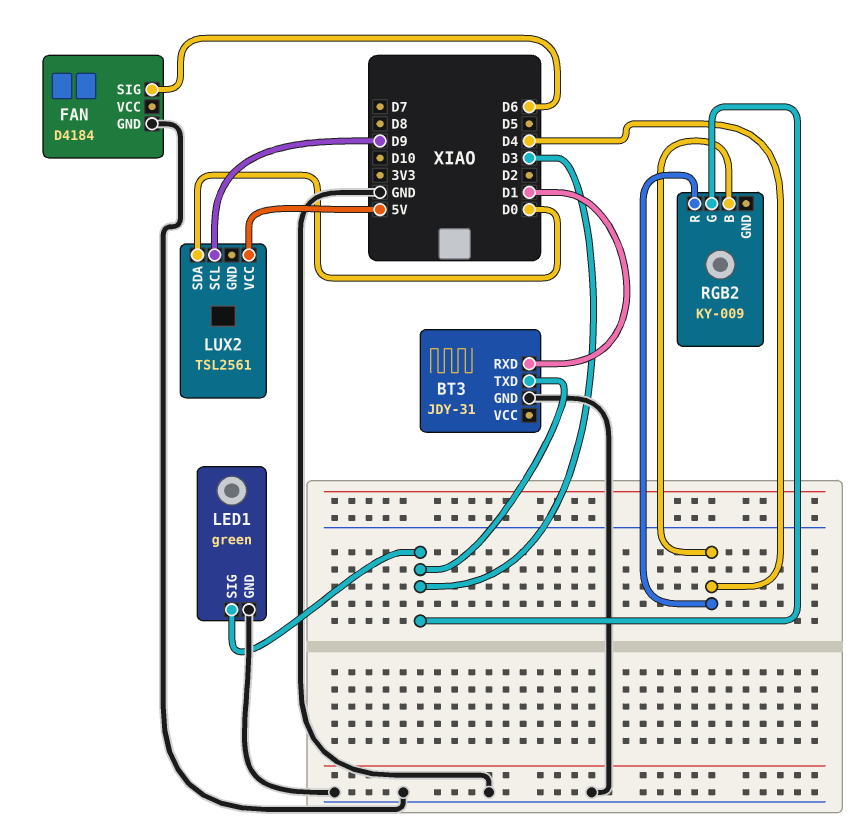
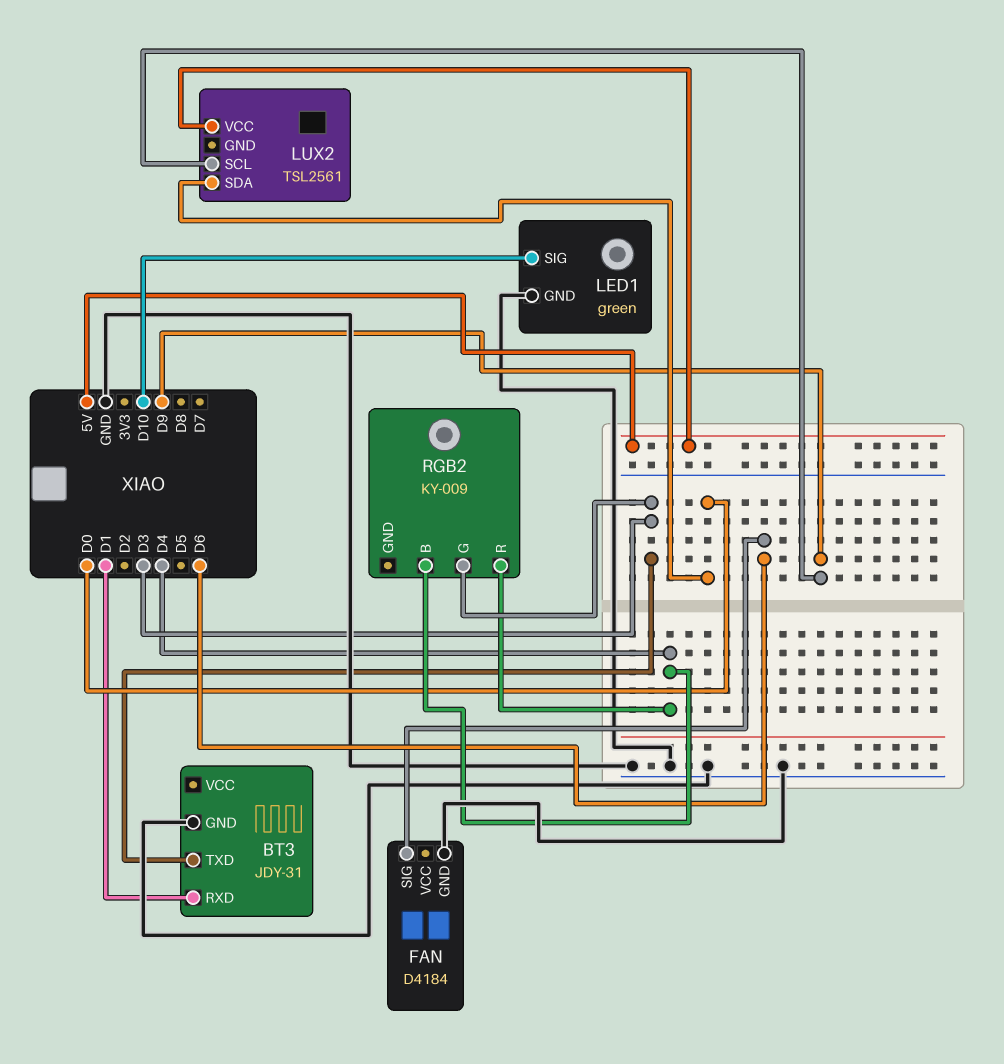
LED1 pin SIG: D3 -> D10

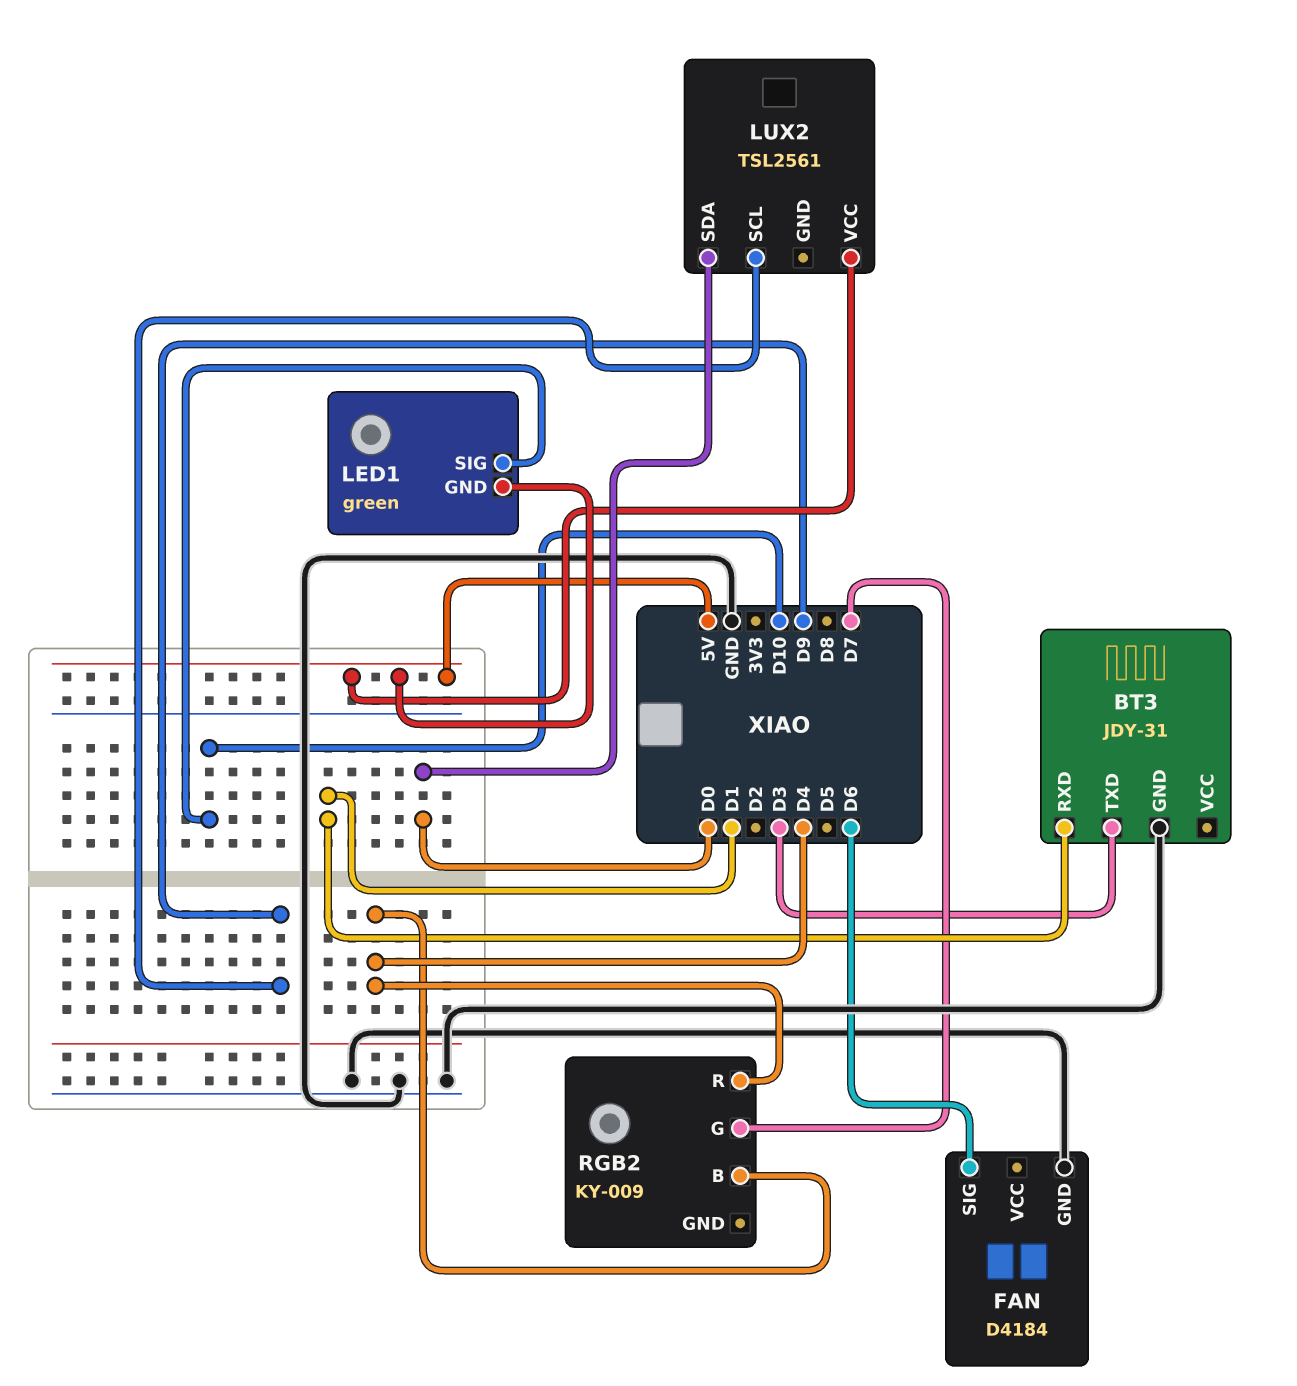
LED1 pin GND: GND -> 5V
RGB2 pin G: D3 -> D7

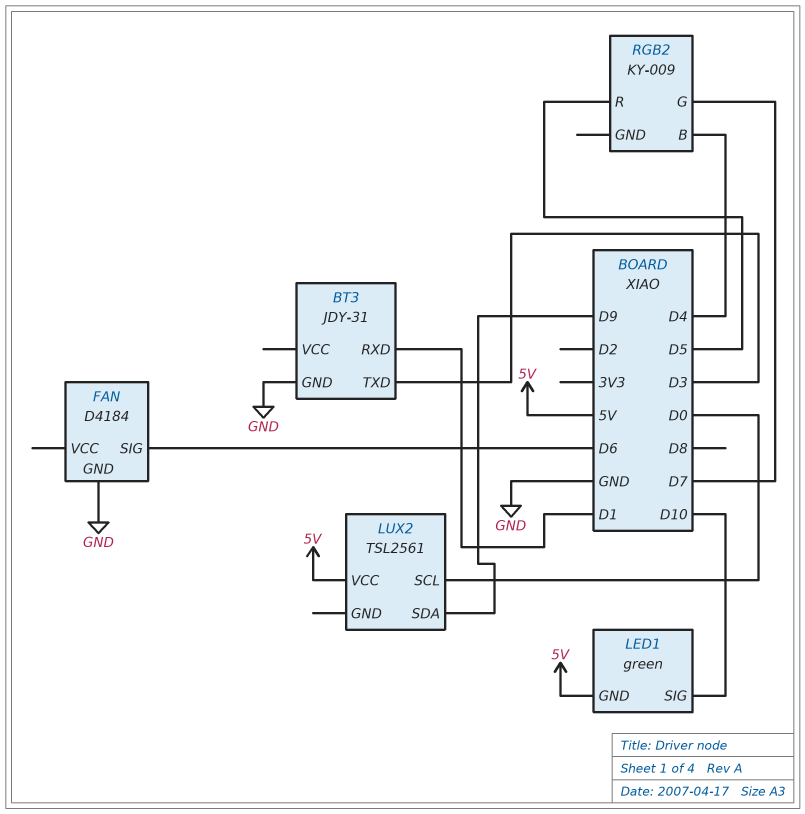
LUX2 pin SCL: D9 -> D0
LUX2 pin SDA: D0 -> D9
RGB2 pin R: D4 -> D5

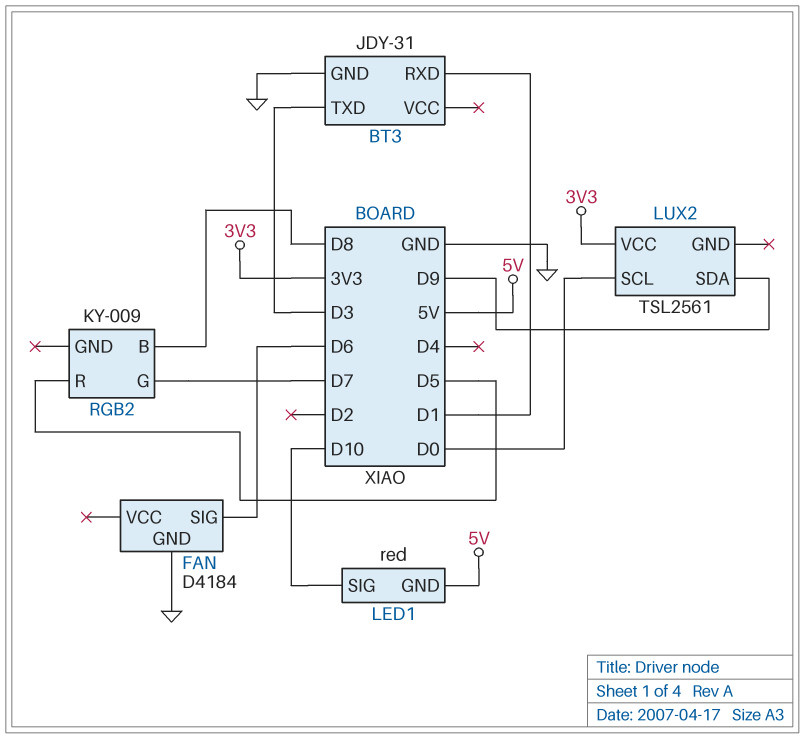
LED1: green -> red
LUX2 pin VCC: 5V -> 3V3
RGB2 pin B: D4 -> D8

